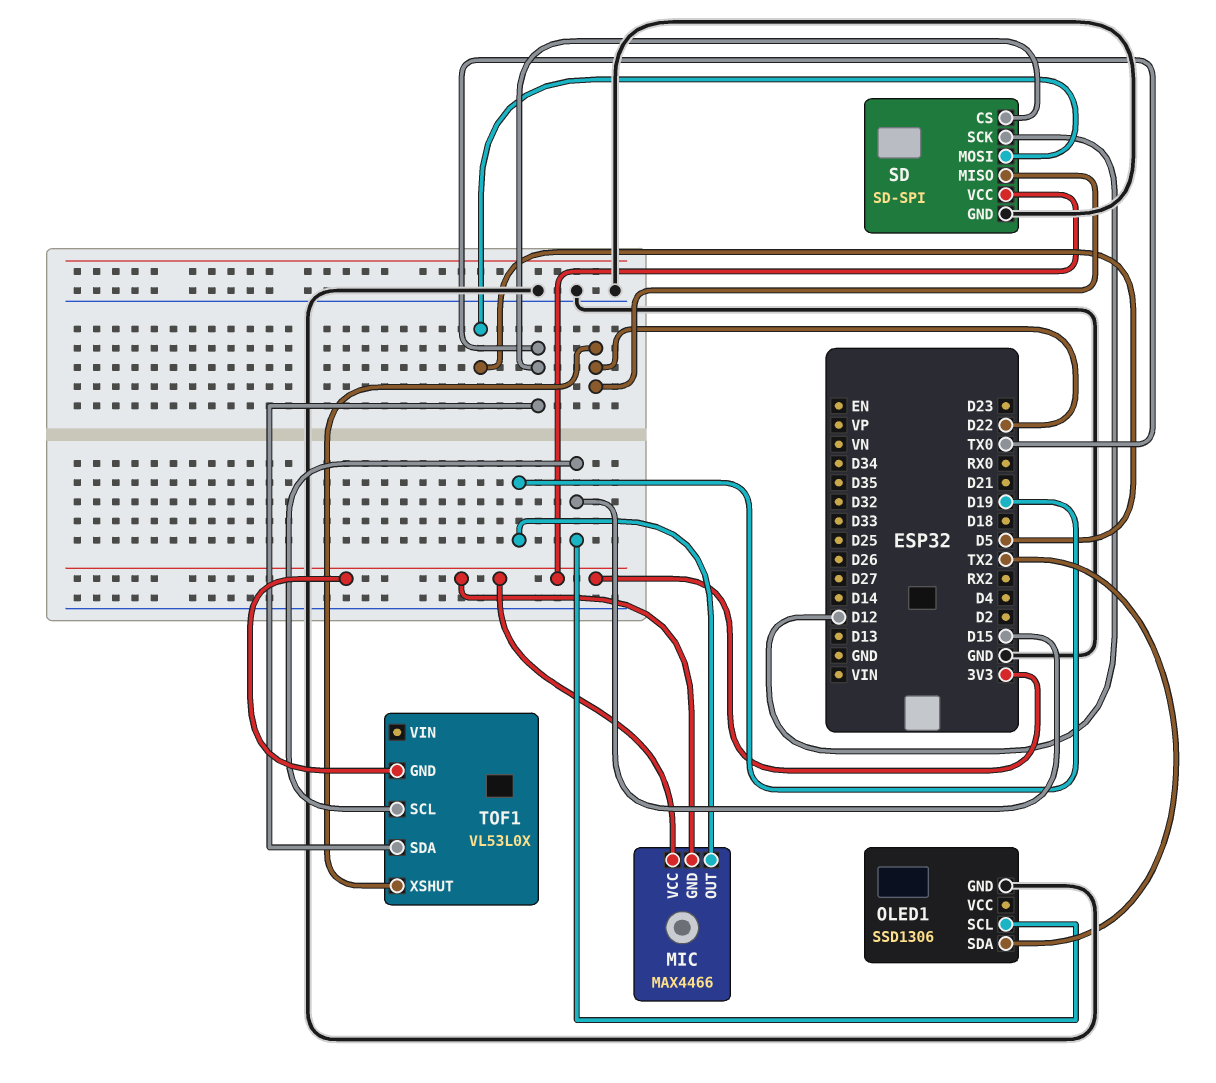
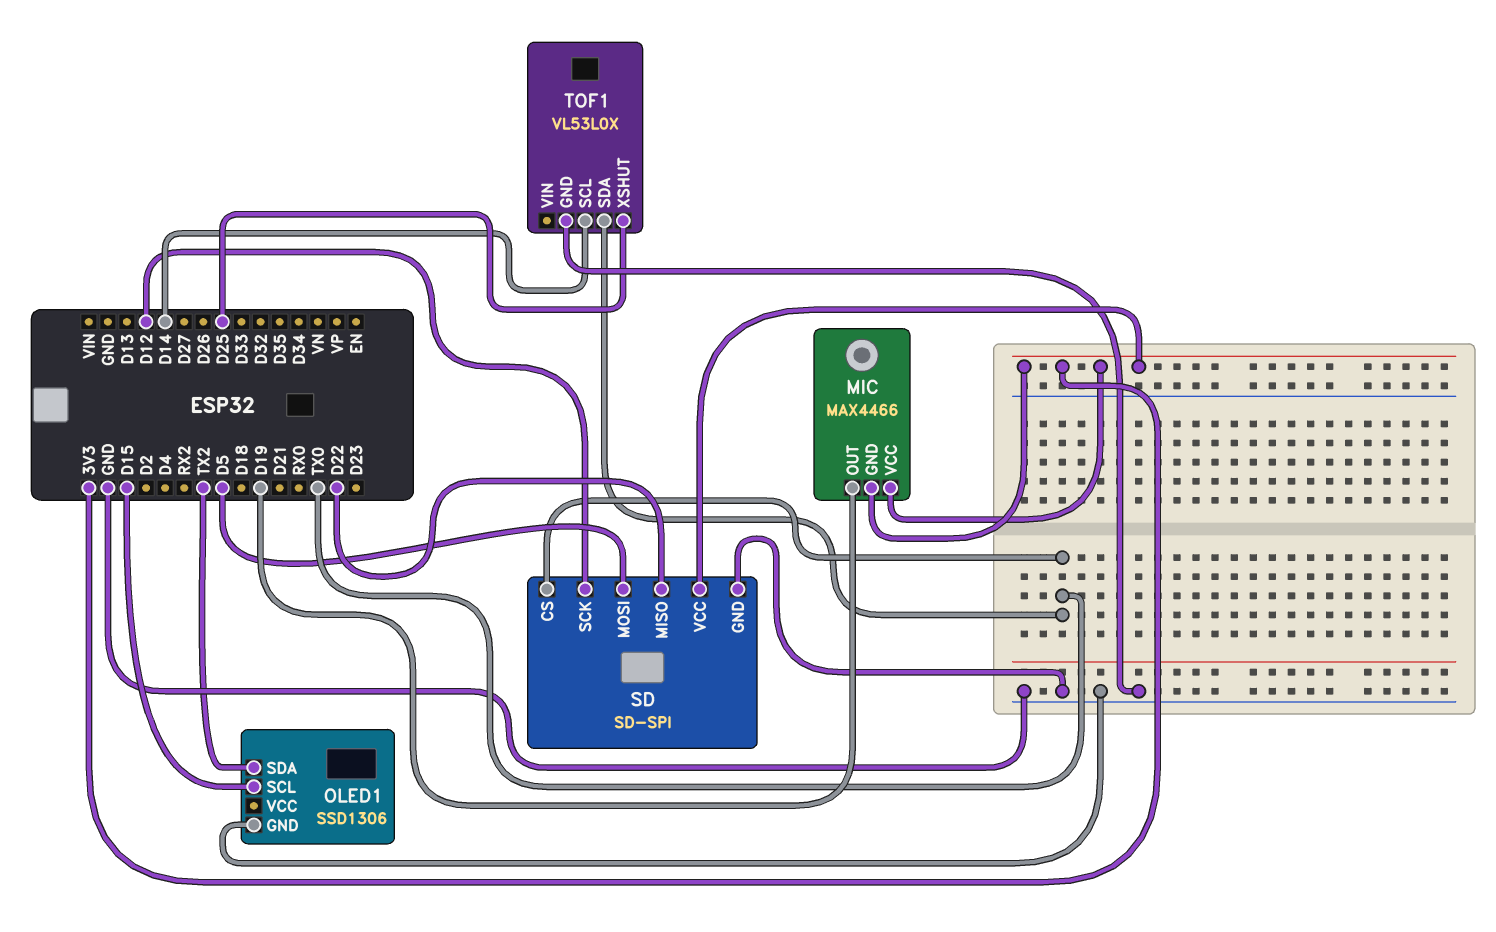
TOF1 pin GND: 3V3 -> GND
TOF1 pin SCL: D15 -> D14
TOF1 pin XSHUT: D22 -> D25

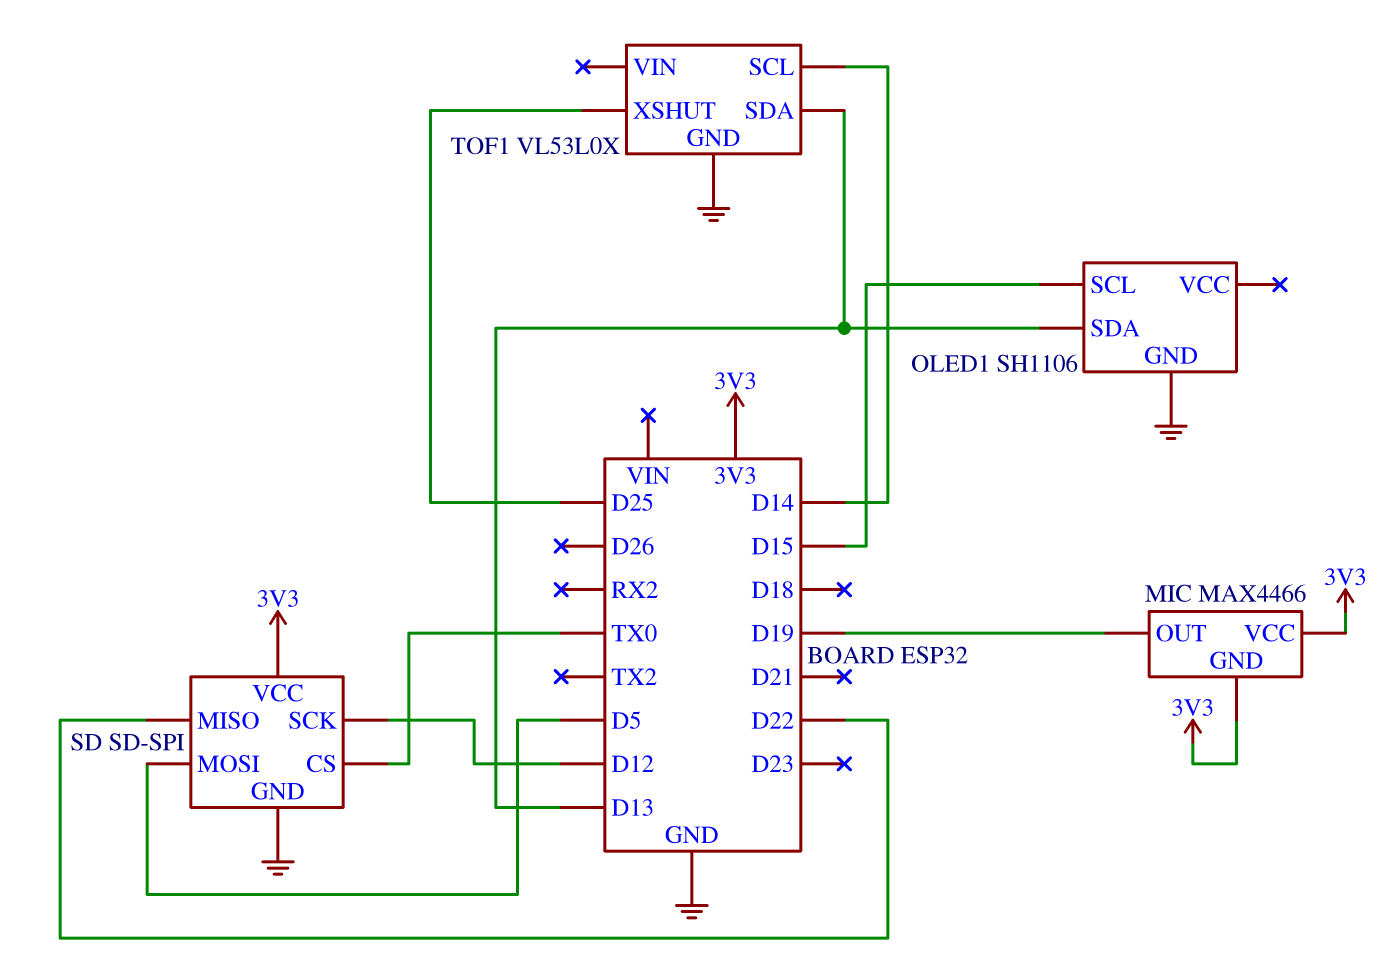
OLED1: SSD1306 -> SH1106
OLED1 pin SDA: TX2 -> D13
TOF1 pin SDA: TX0 -> D13

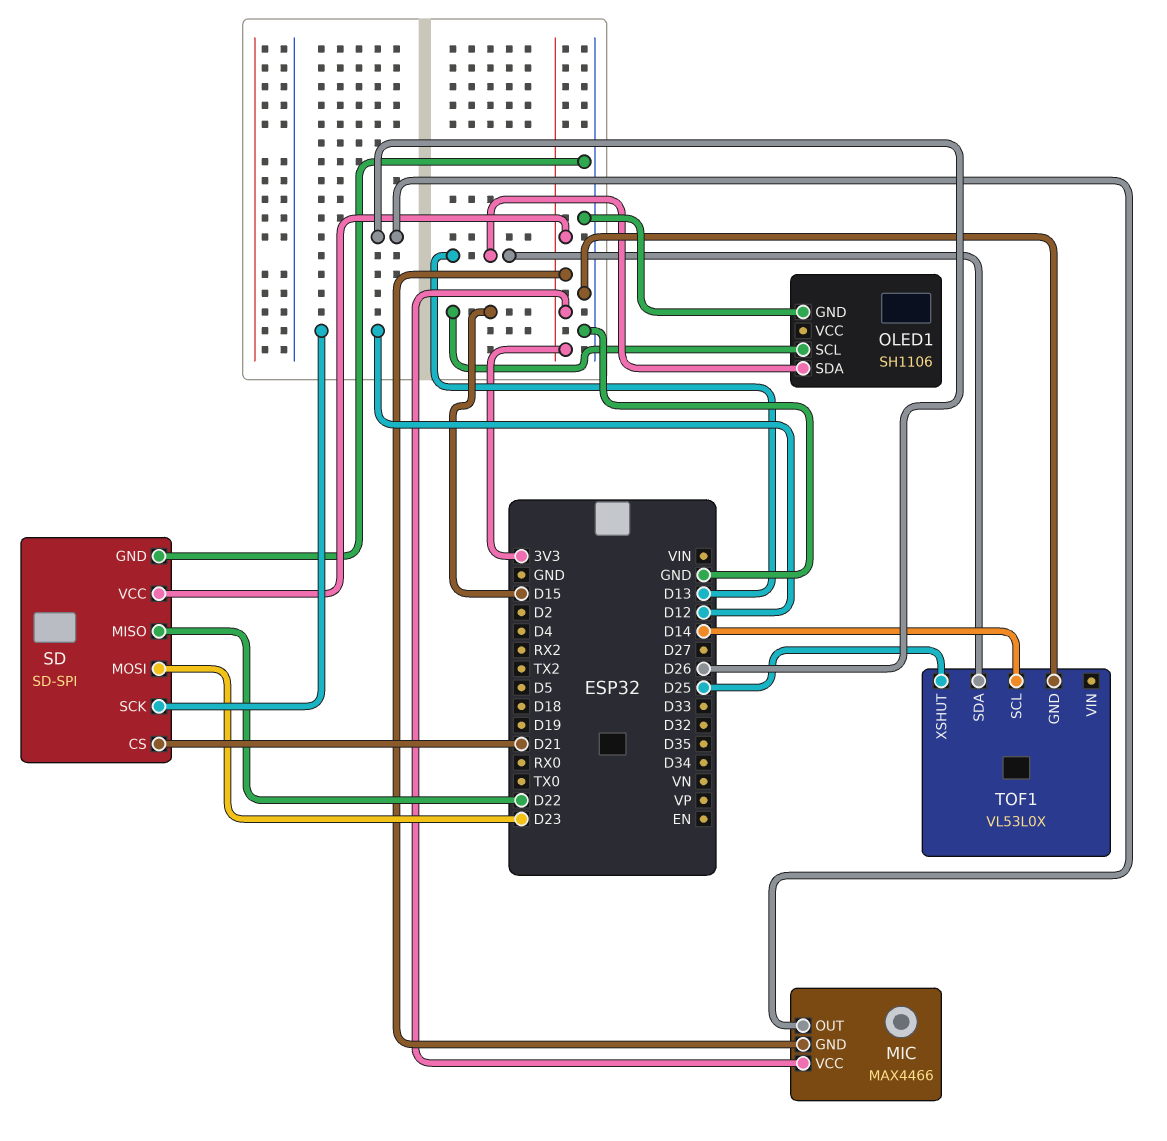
MIC pin OUT: D19 -> D26
SD pin CS: TX0 -> D21
SD pin MOSI: D5 -> D23

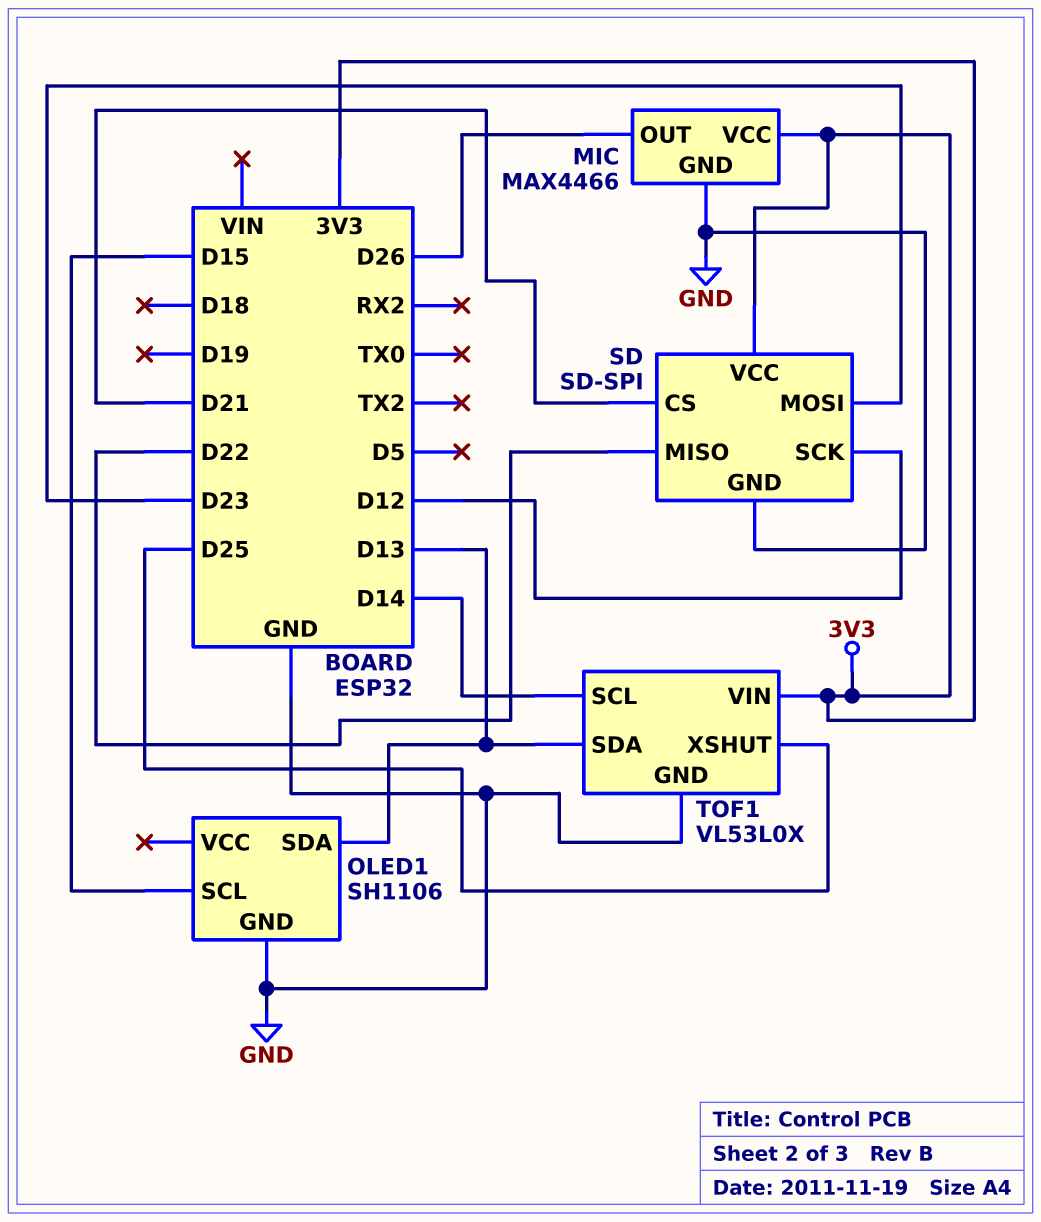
MIC pin GND: 3V3 -> GND
TOF1 pin VIN: none -> 3V3

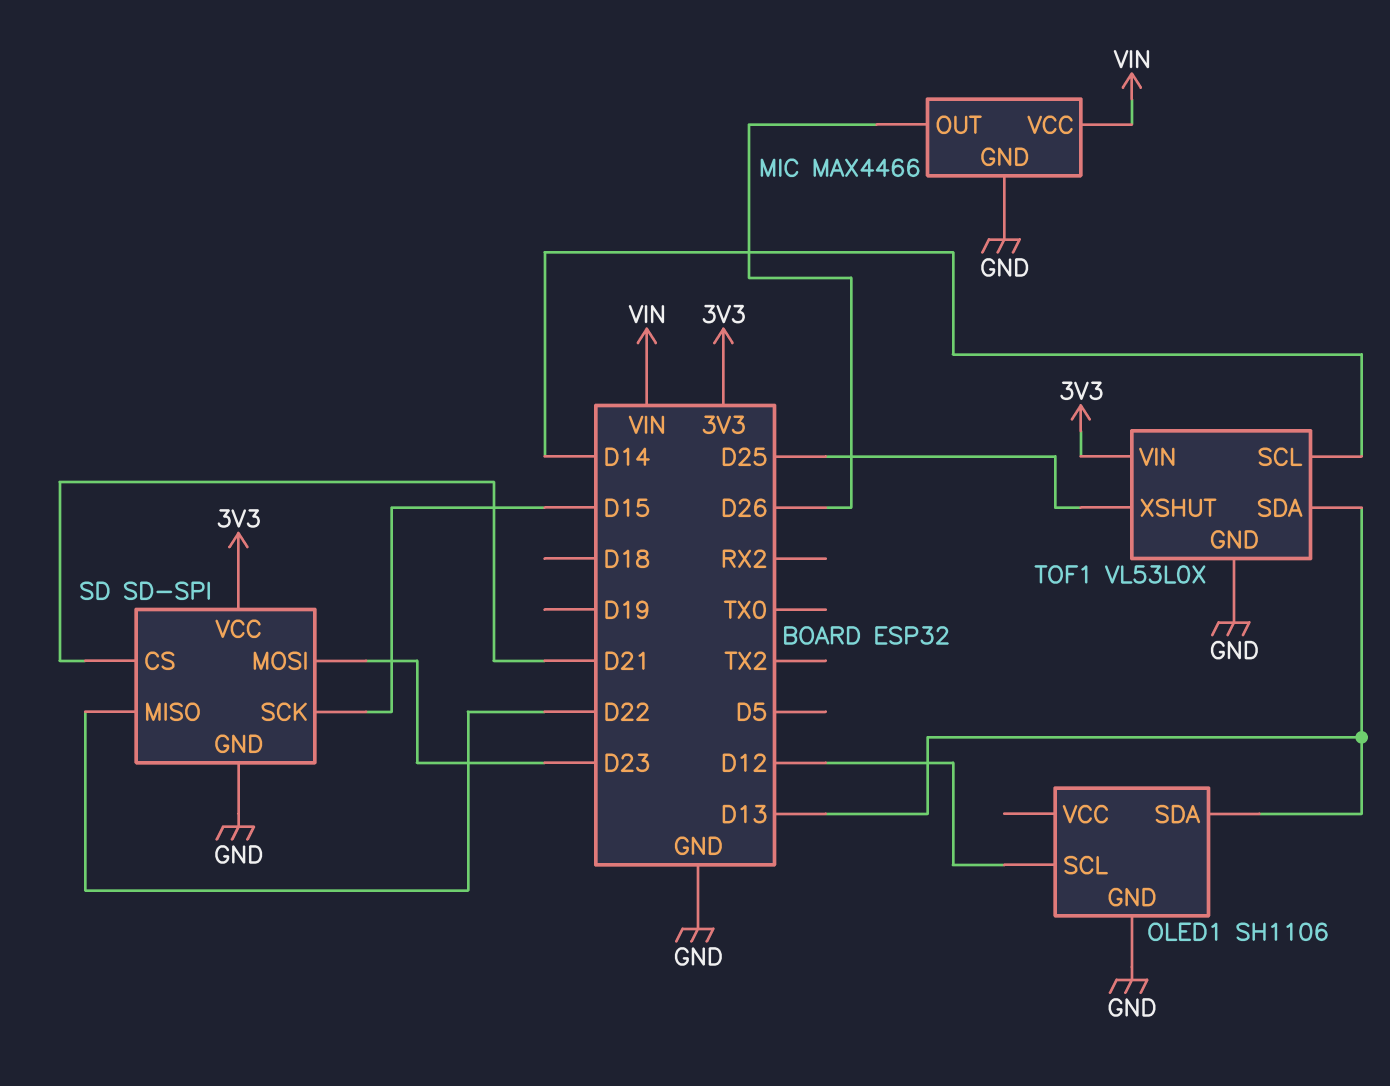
MIC pin VCC: 3V3 -> VIN
OLED1 pin SCL: D15 -> D12
SD pin SCK: D12 -> D15

